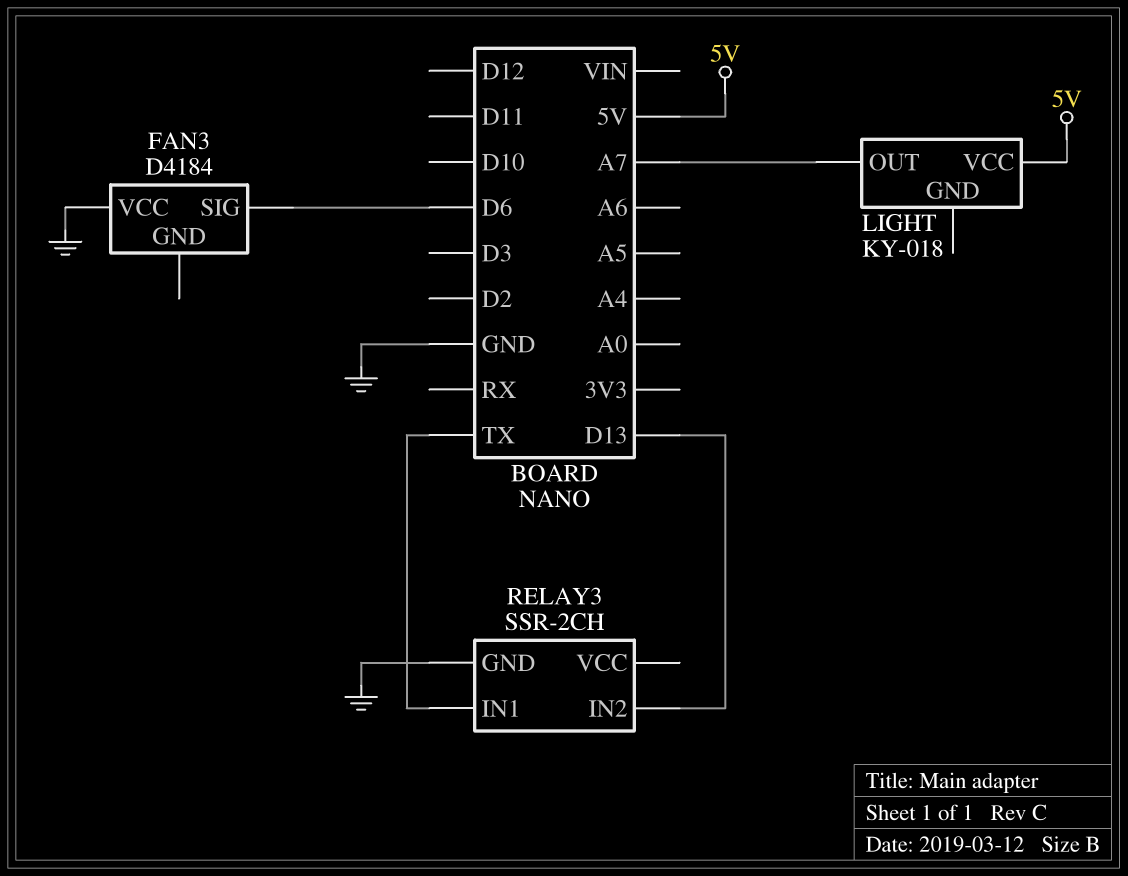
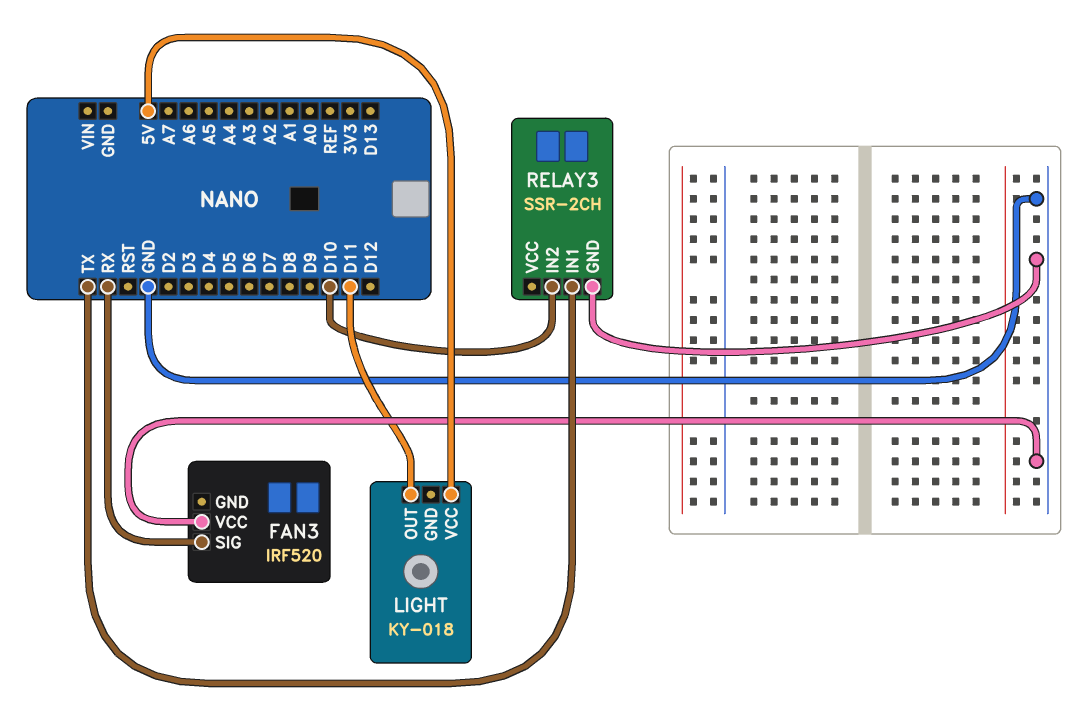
FAN3: D4184 -> IRF520
FAN3 pin SIG: D6 -> RX
LIGHT pin OUT: A7 -> D11
RELAY3 pin IN2: D13 -> D10

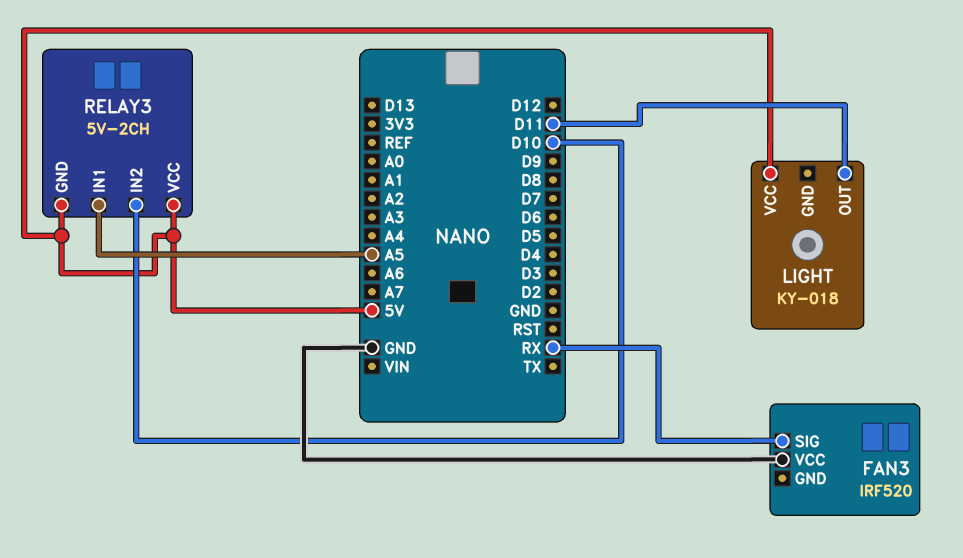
RELAY3: SSR-2CH -> 5V-2CH
RELAY3 pin GND: GND -> 5V
RELAY3 pin IN1: TX -> A5
RELAY3 pin VCC: none -> 5V

